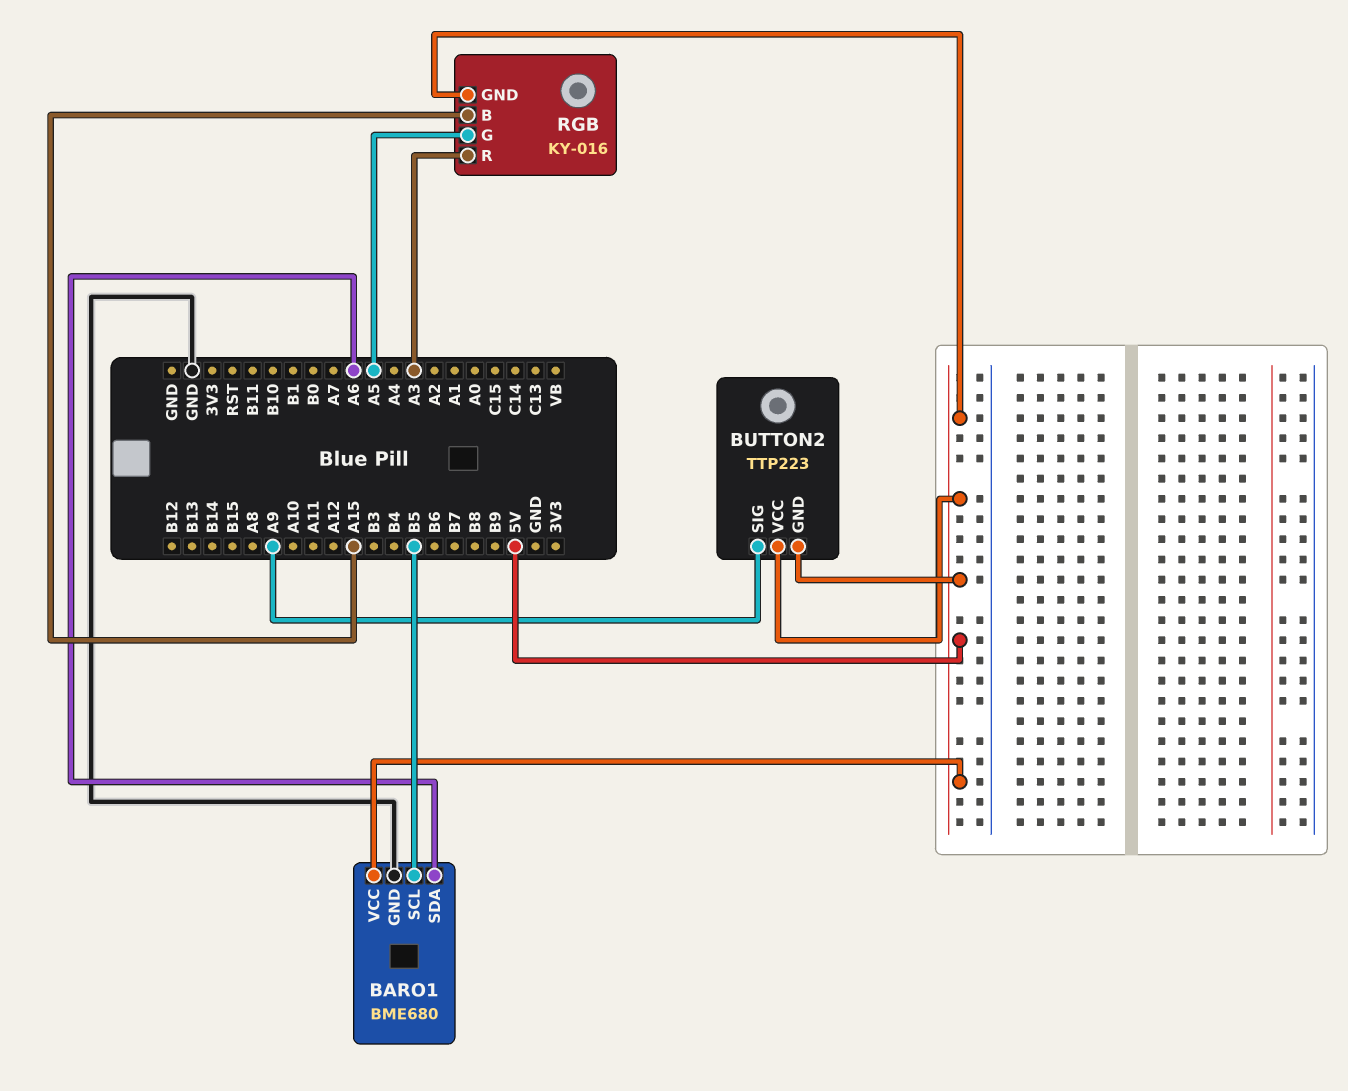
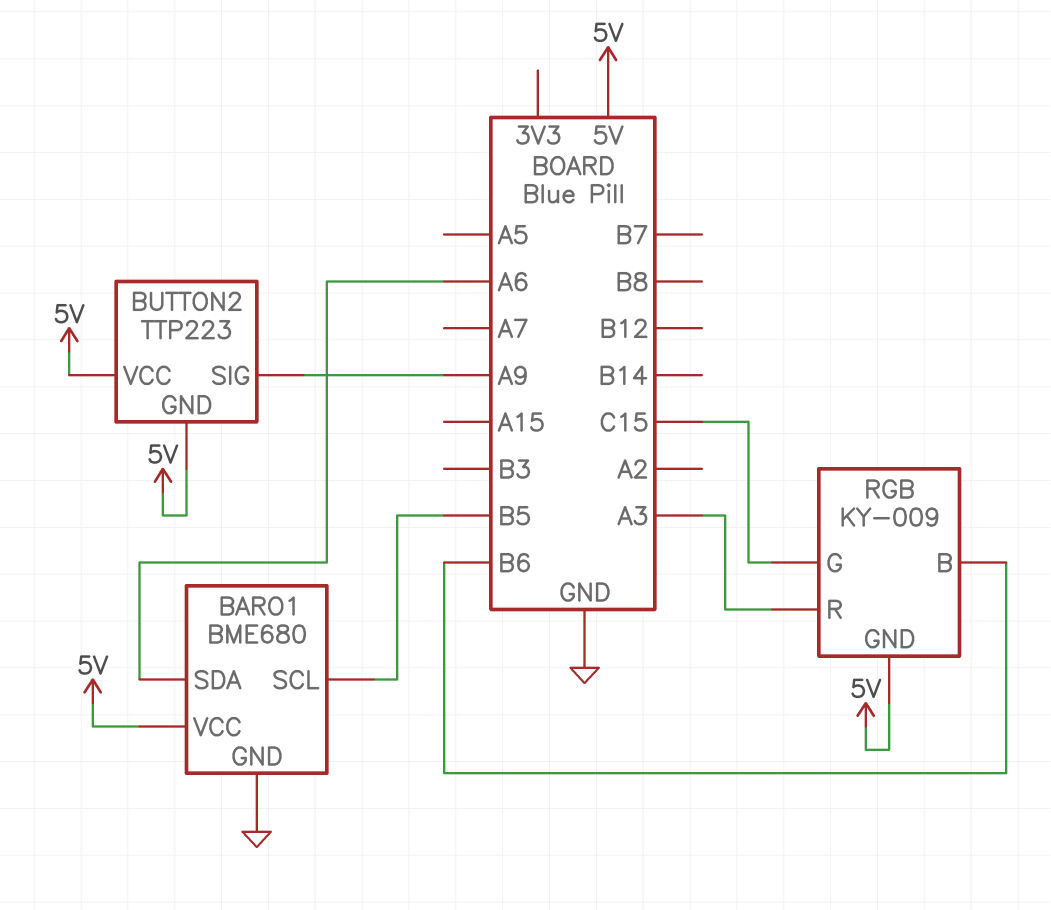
RGB: KY-016 -> KY-009
RGB pin B: A15 -> B6
RGB pin G: A5 -> C15

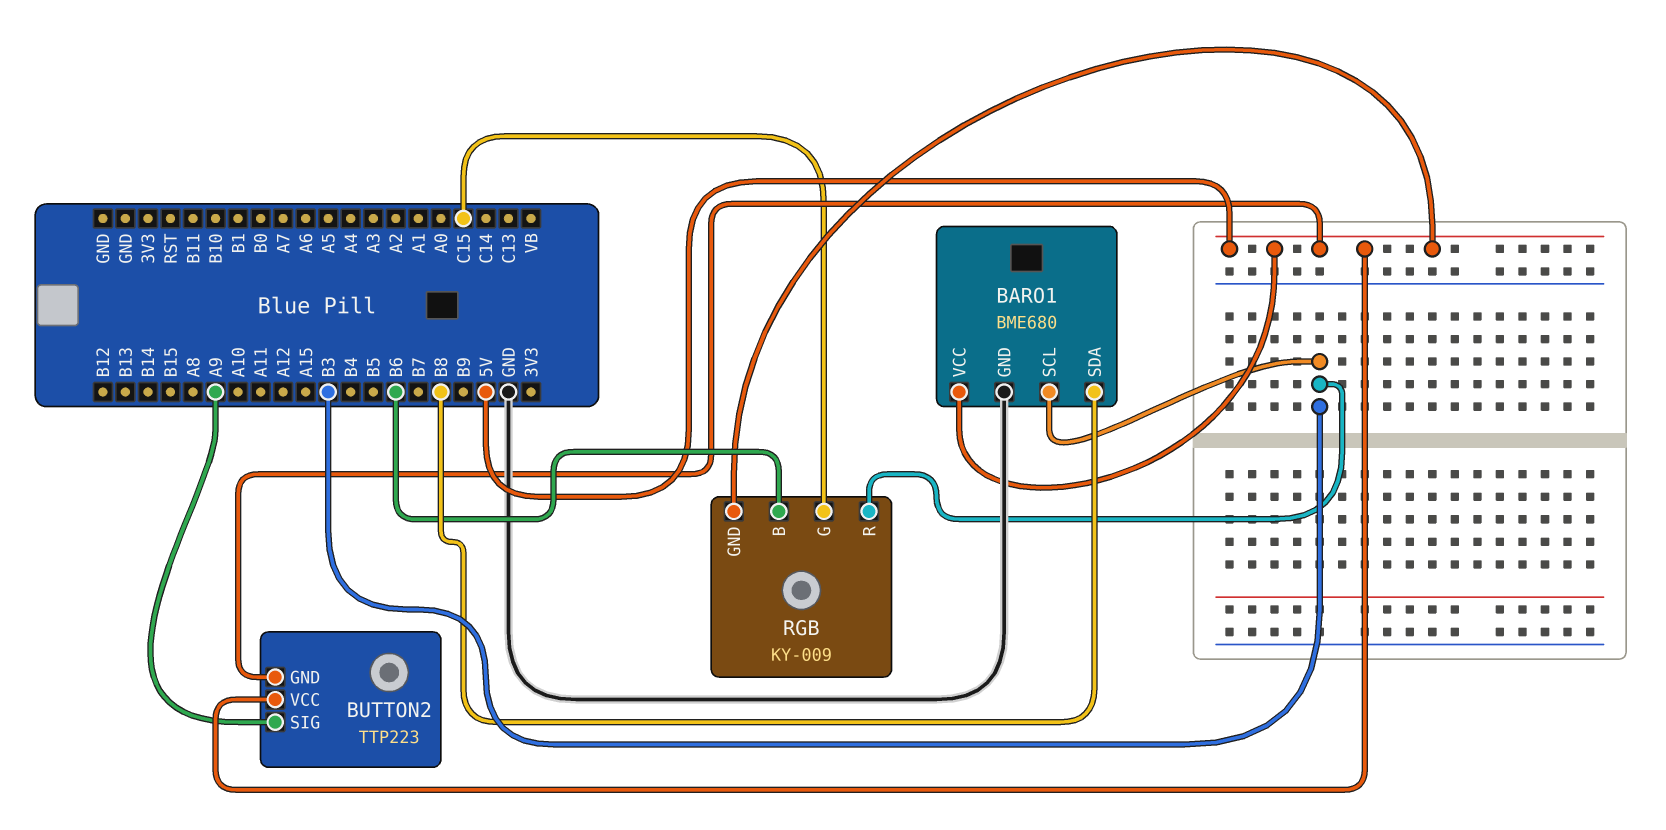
BARO1 pin SCL: B5 -> B3
BARO1 pin SDA: A6 -> B8
RGB pin R: A3 -> B3

